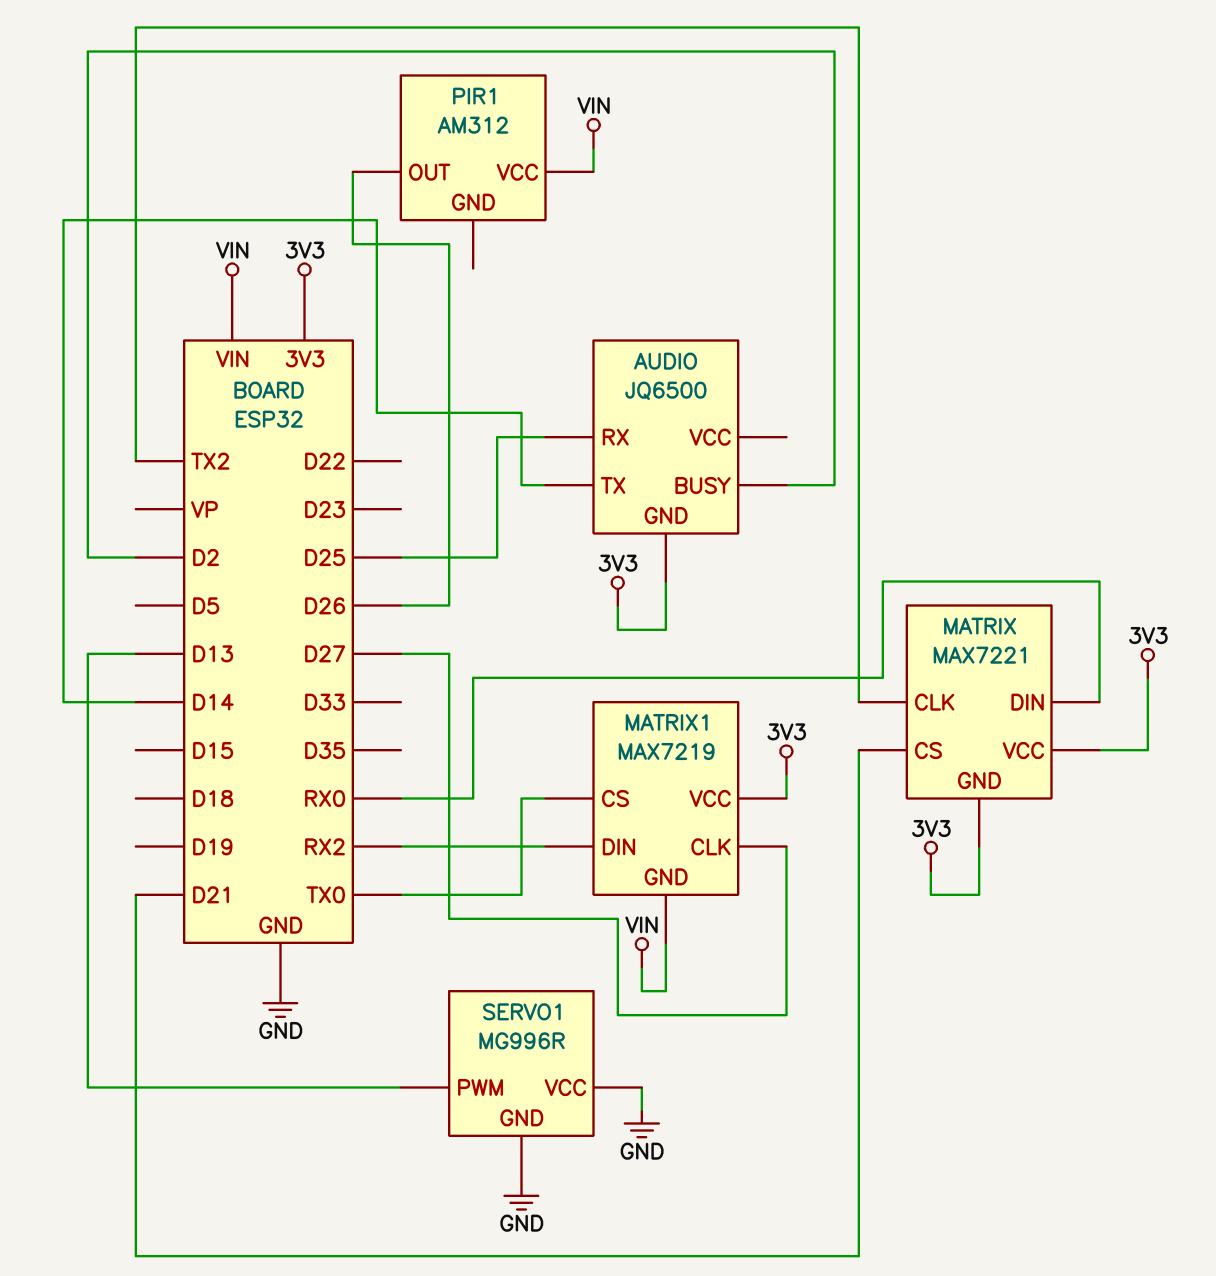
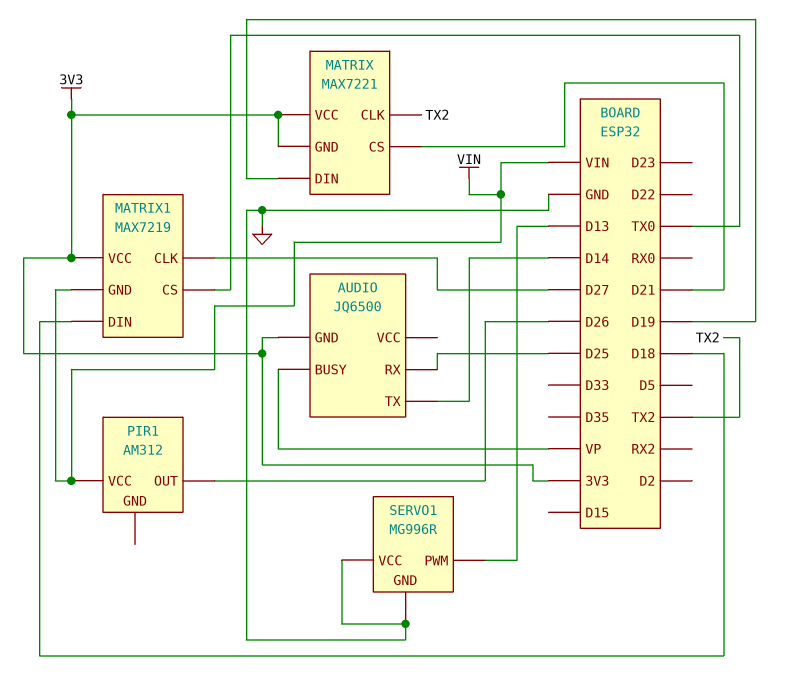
AUDIO pin BUSY: D2 -> VP
MATRIX pin DIN: RX0 -> D19
MATRIX1 pin DIN: RX2 -> D18

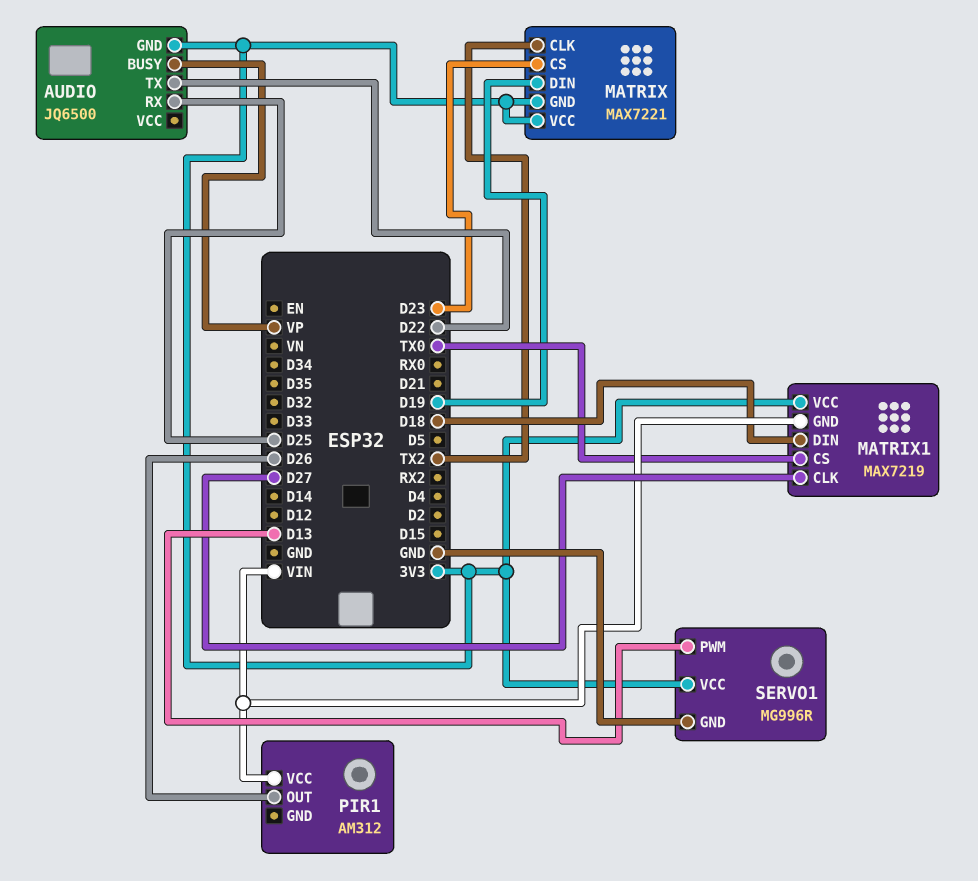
AUDIO pin TX: D14 -> D22
MATRIX pin CS: D21 -> D23
SERVO1 pin VCC: GND -> 3V3

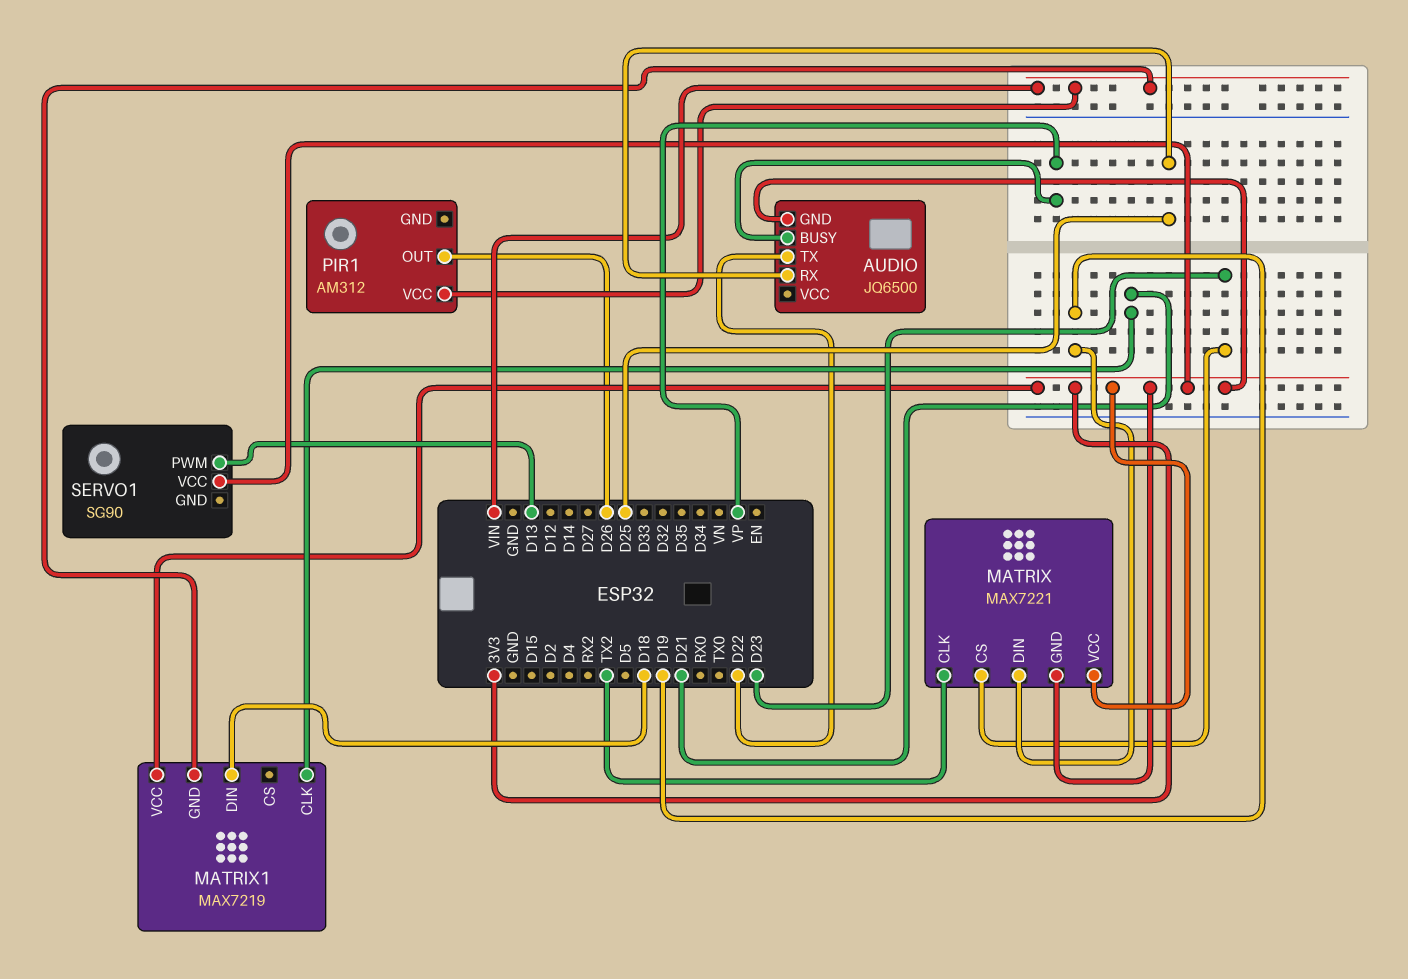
MATRIX1 pin CLK: D27 -> D21
MATRIX1 pin CS: TX0 -> none
SERVO1: MG996R -> SG90
SERVO1 pin GND: GND -> none

